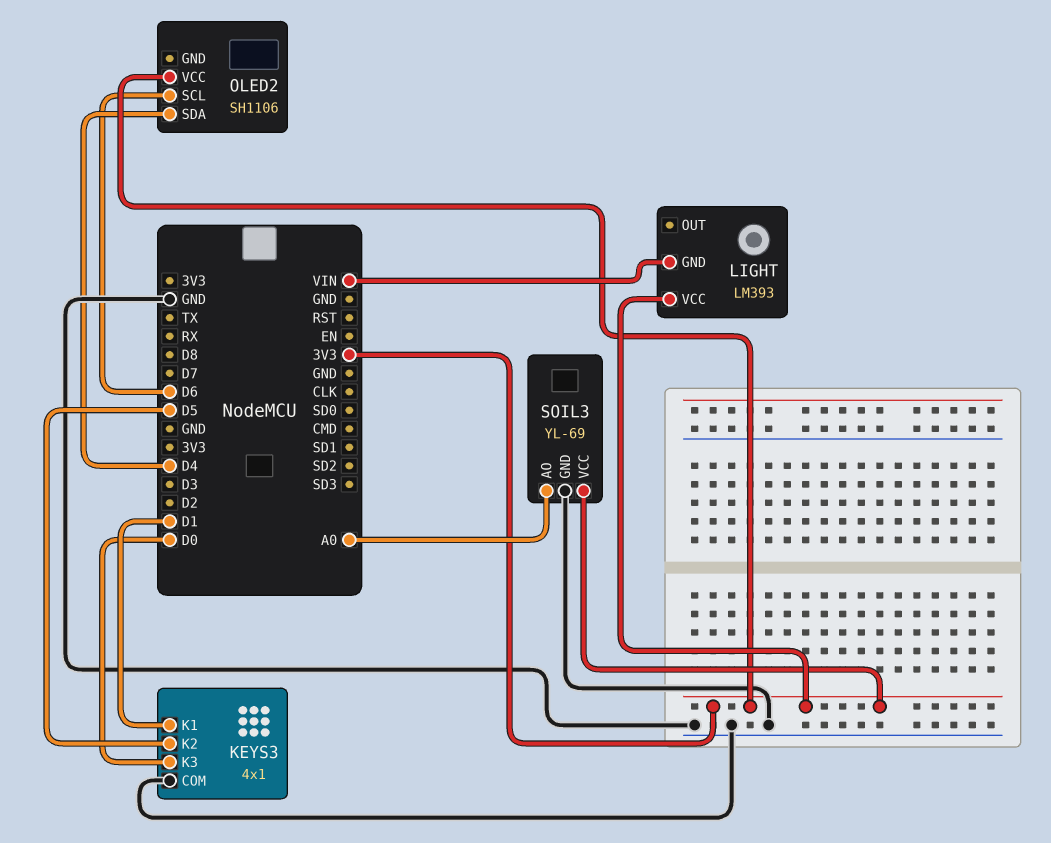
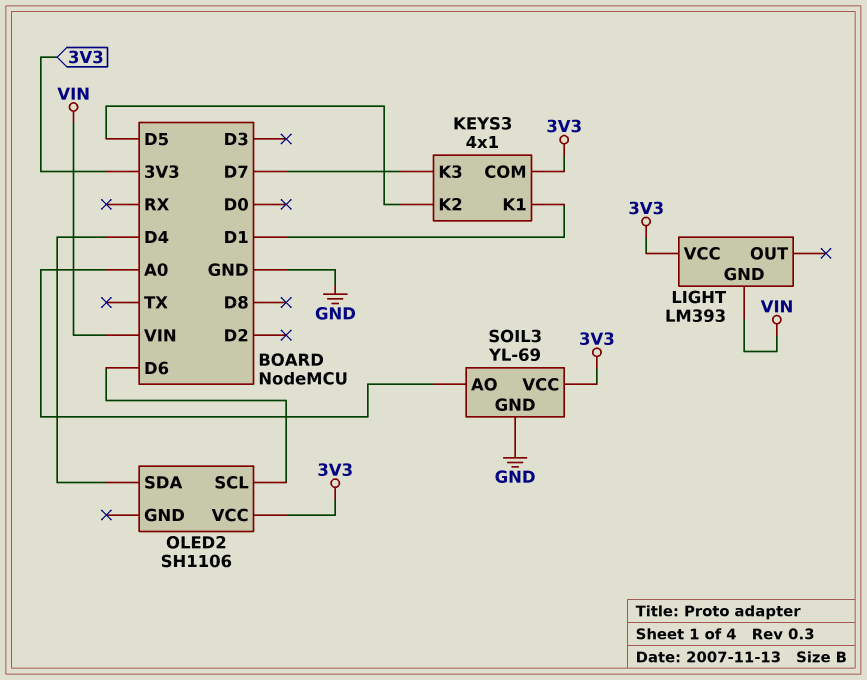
KEYS3 pin COM: GND -> 3V3
KEYS3 pin K3: D0 -> D7

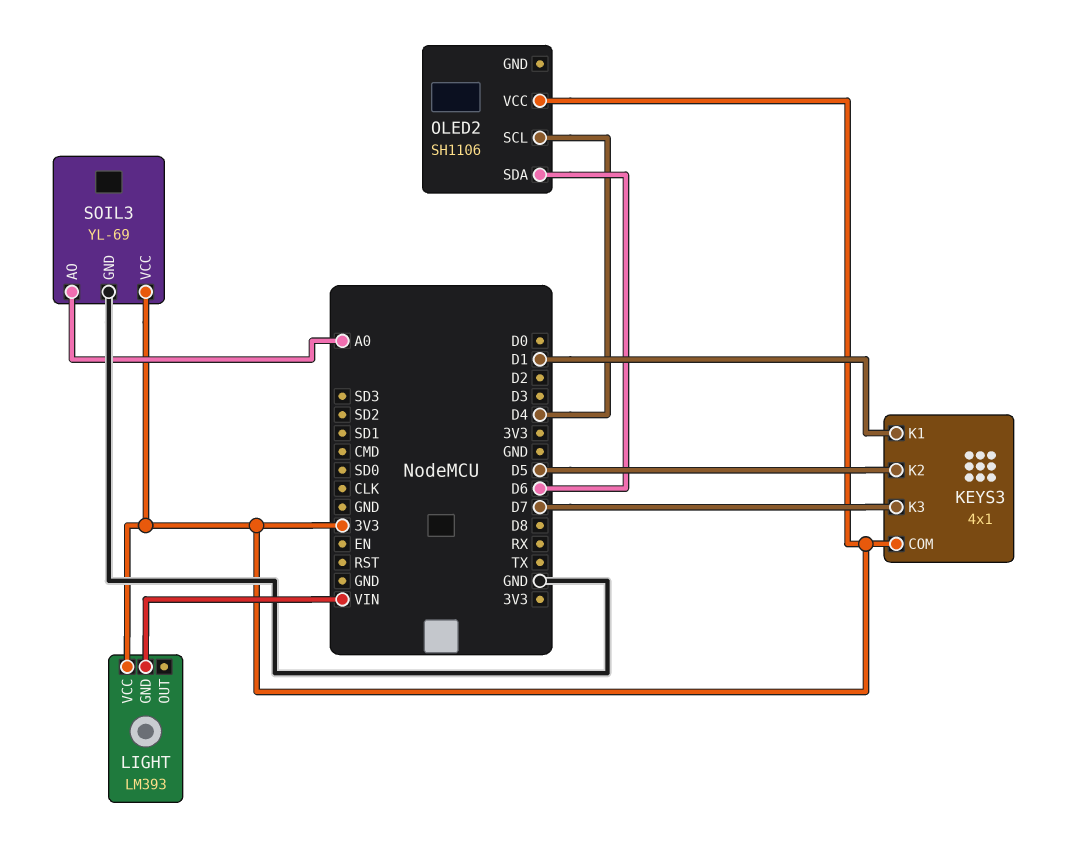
OLED2 pin SCL: D6 -> D4
OLED2 pin SDA: D4 -> D6

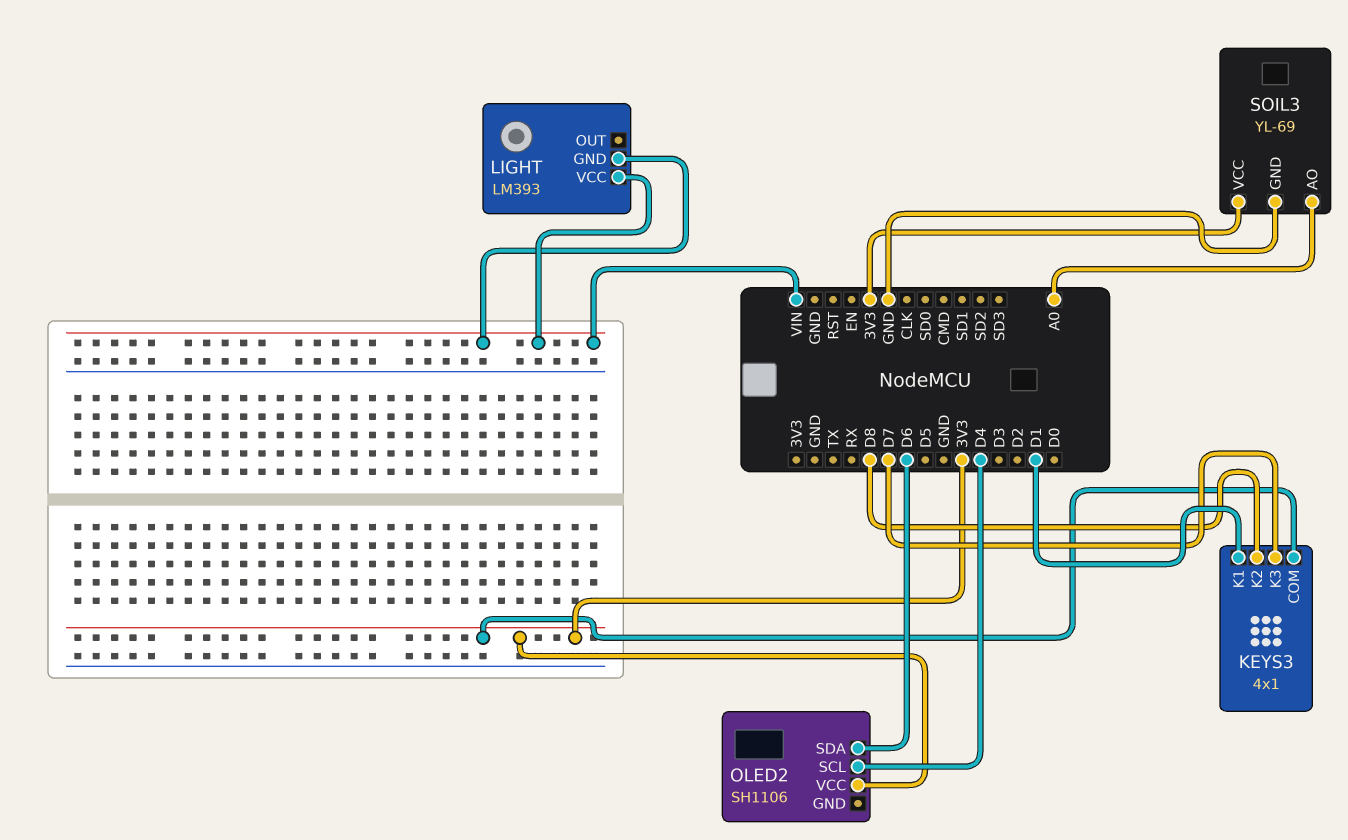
KEYS3 pin K2: D5 -> D8
LIGHT pin VCC: 3V3 -> VIN

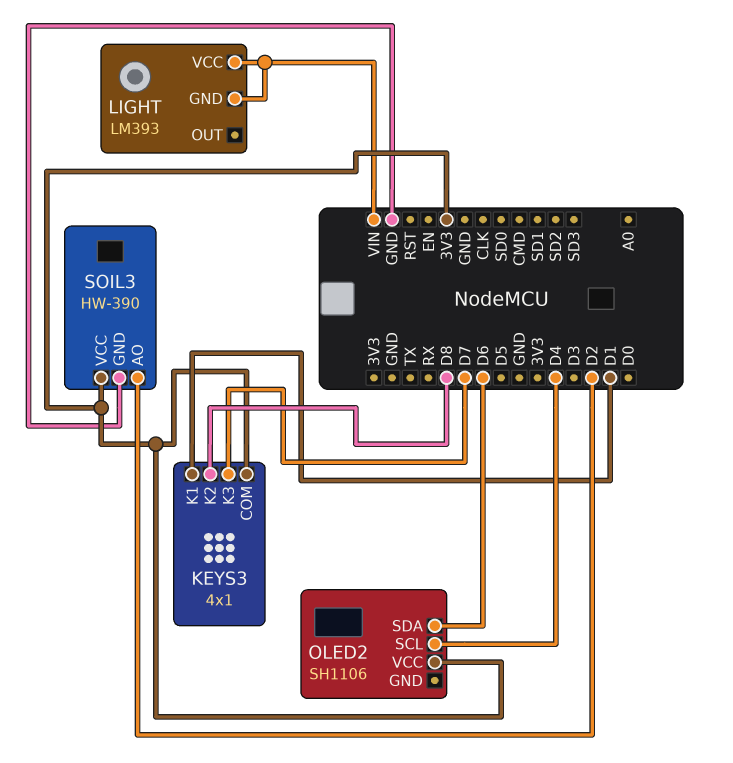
SOIL3: YL-69 -> HW-390
SOIL3 pin AO: A0 -> D2

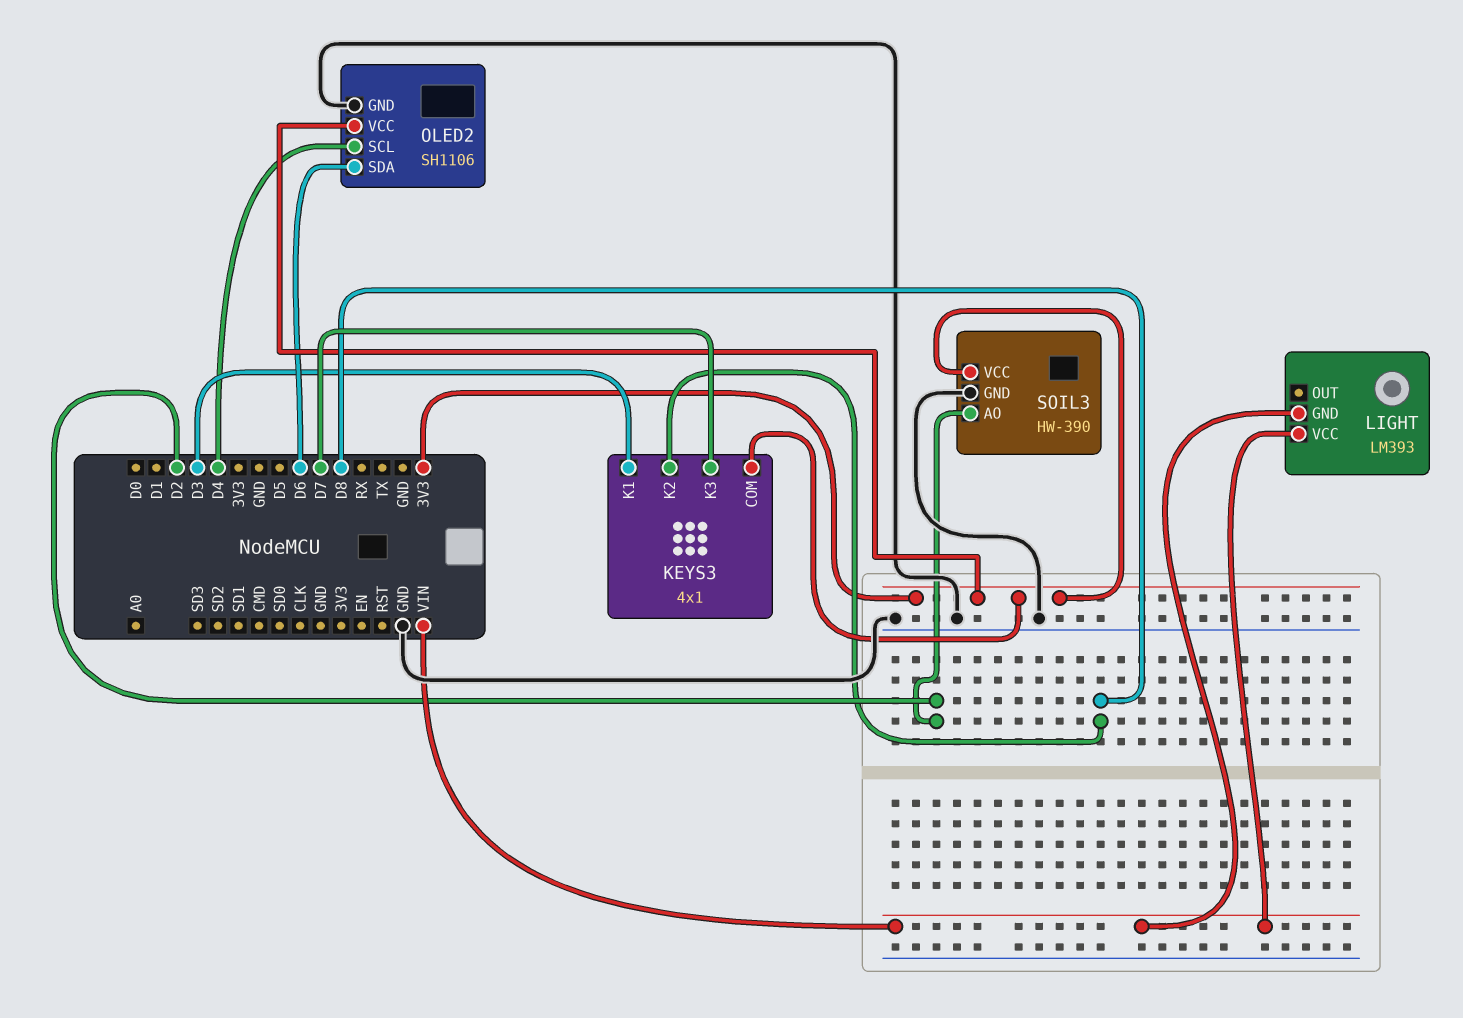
KEYS3 pin K1: D1 -> D3
OLED2 pin GND: none -> GND

